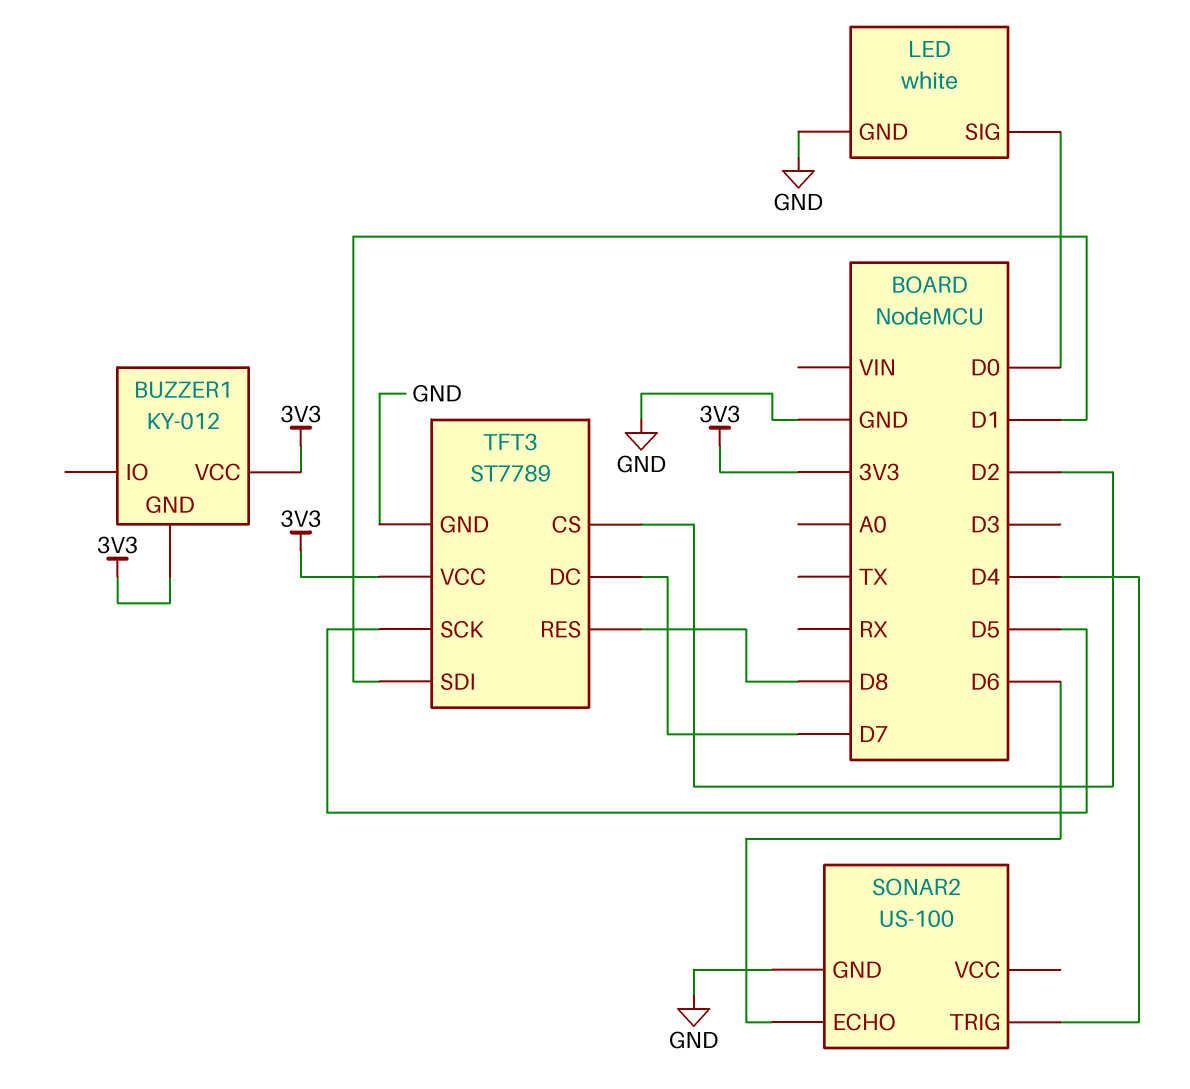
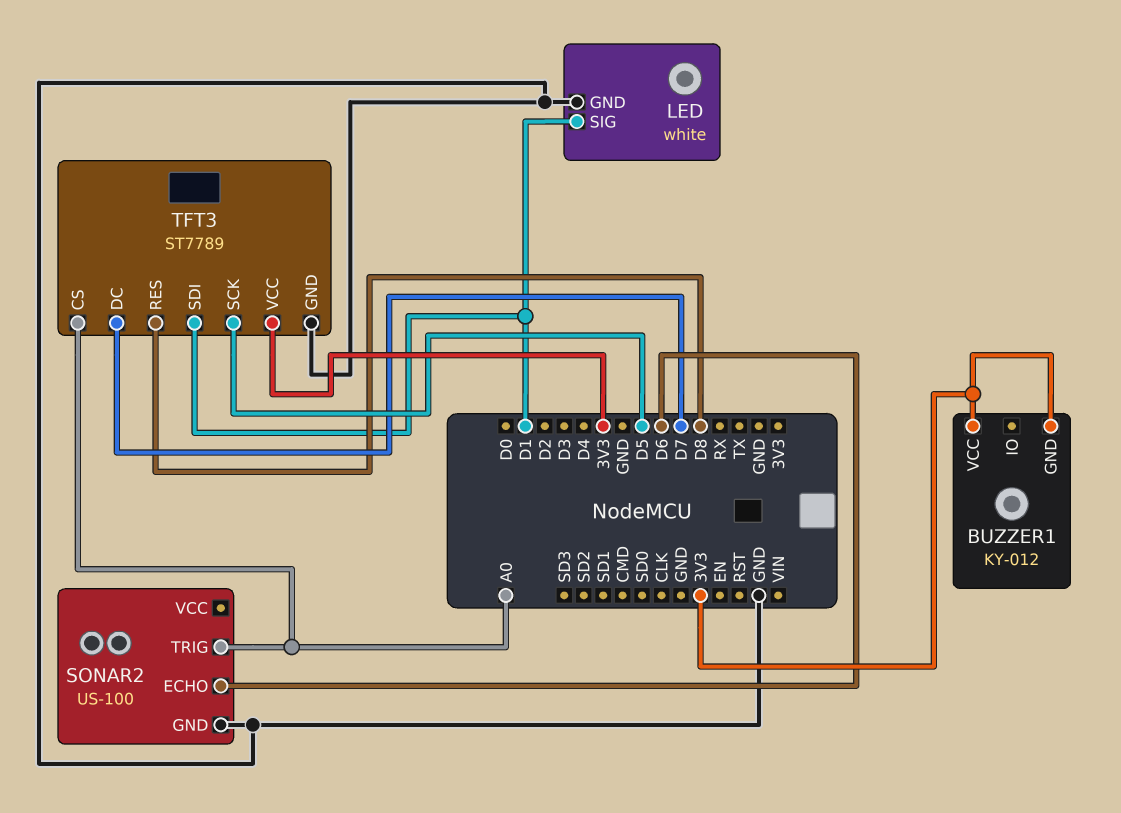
LED pin SIG: D0 -> D1
SONAR2 pin TRIG: D4 -> A0
TFT3 pin CS: D2 -> A0

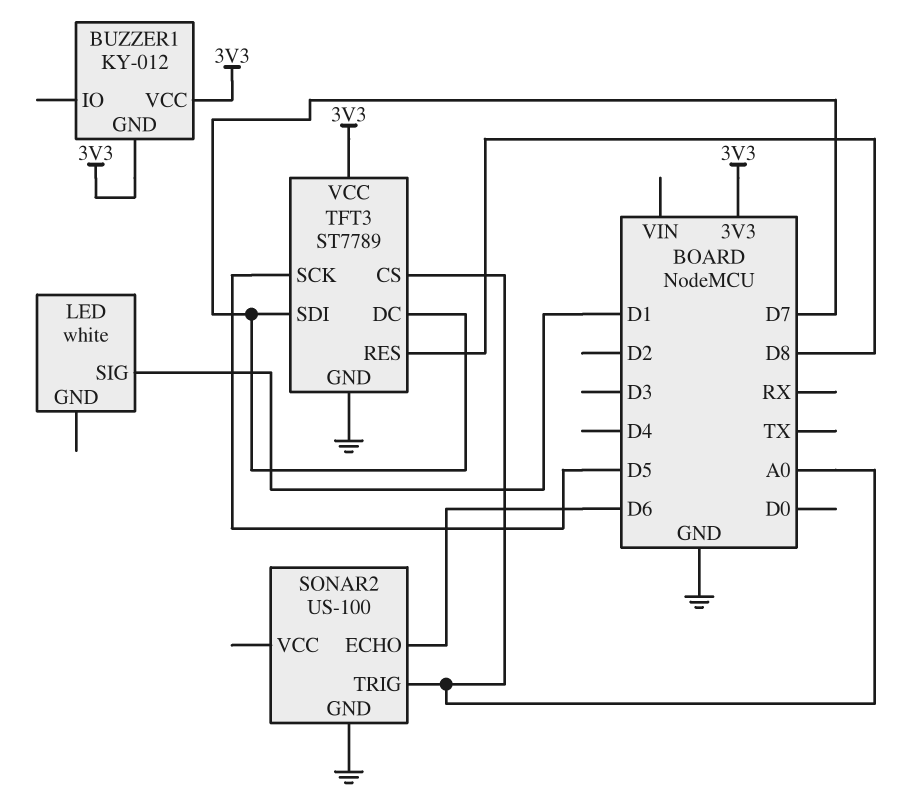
LED pin GND: GND -> none
TFT3 pin SDI: D1 -> D7

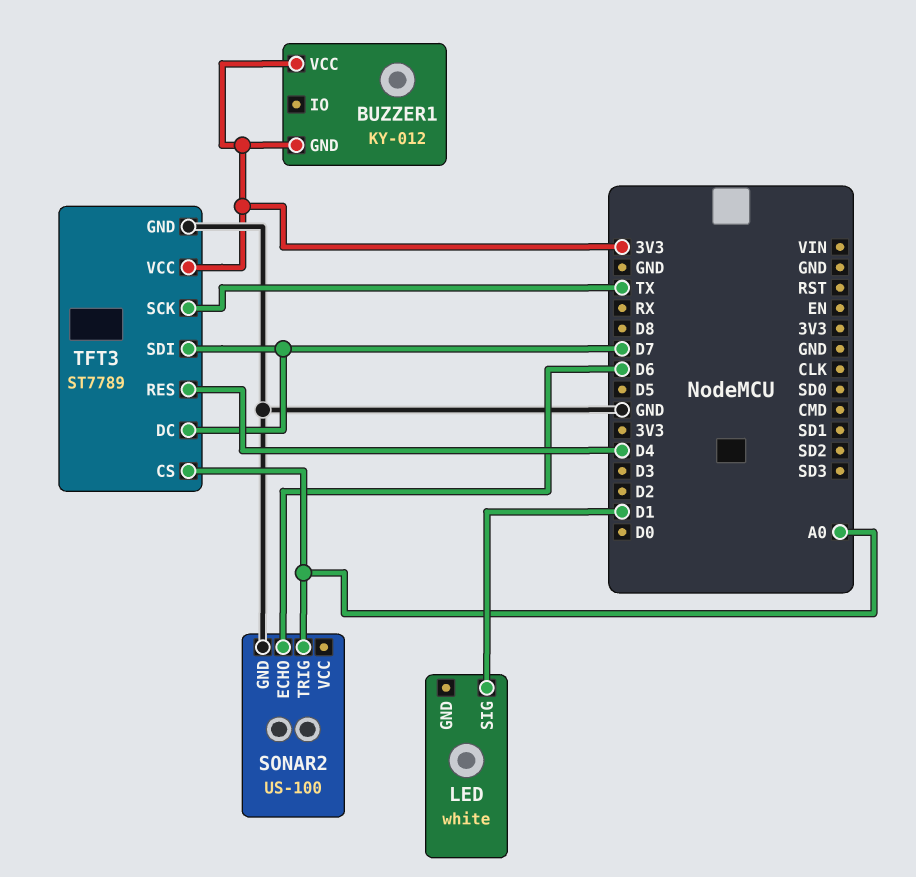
TFT3 pin RES: D8 -> D4
TFT3 pin SCK: D5 -> TX

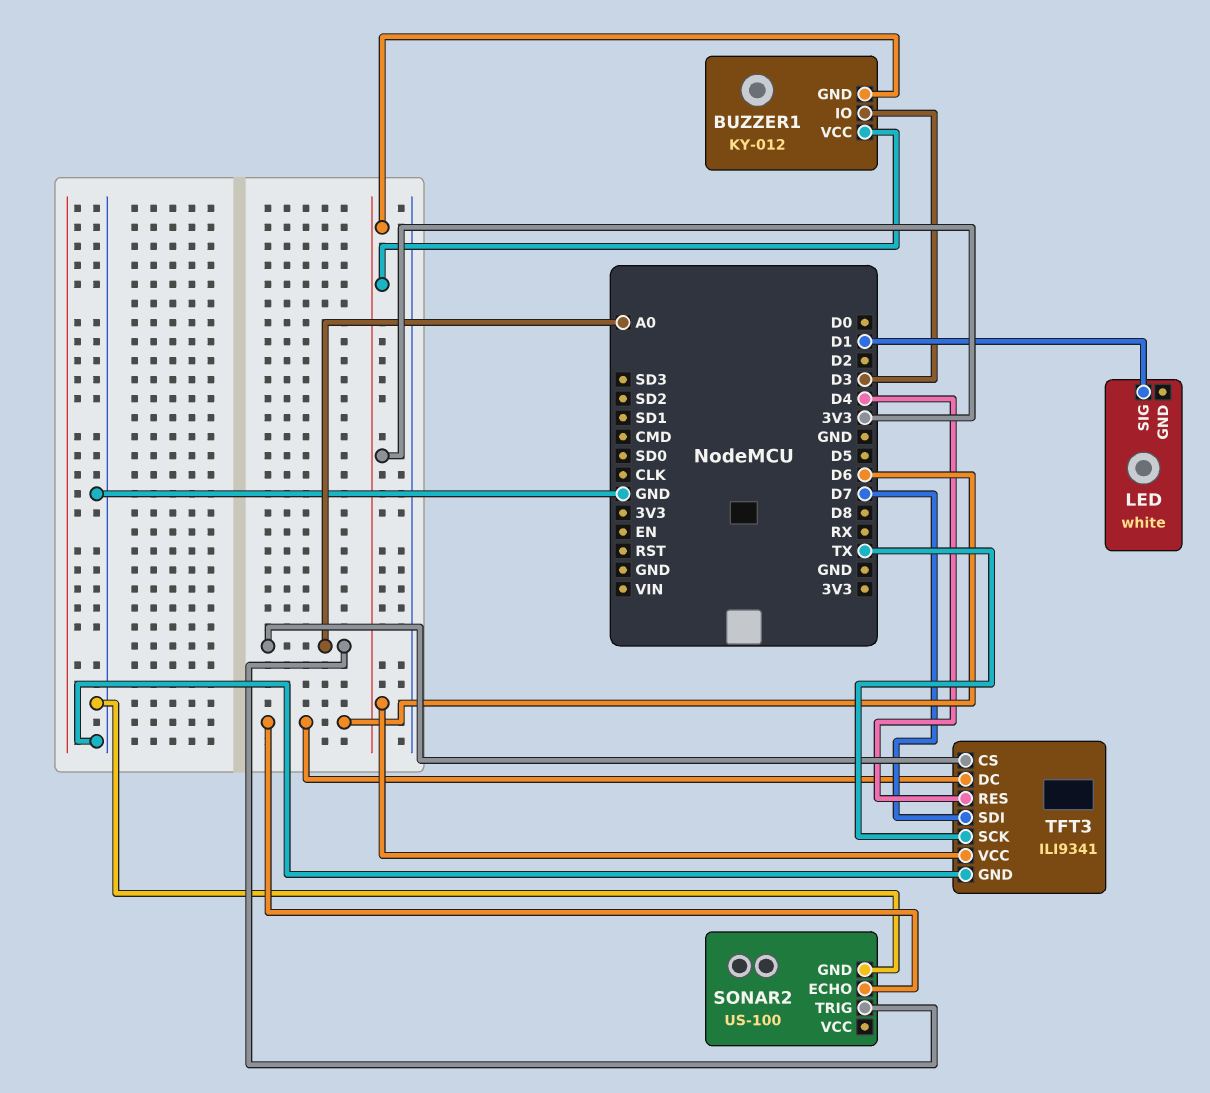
BUZZER1 pin IO: none -> D3
TFT3: ST7789 -> ILI9341
TFT3 pin DC: D7 -> D6

